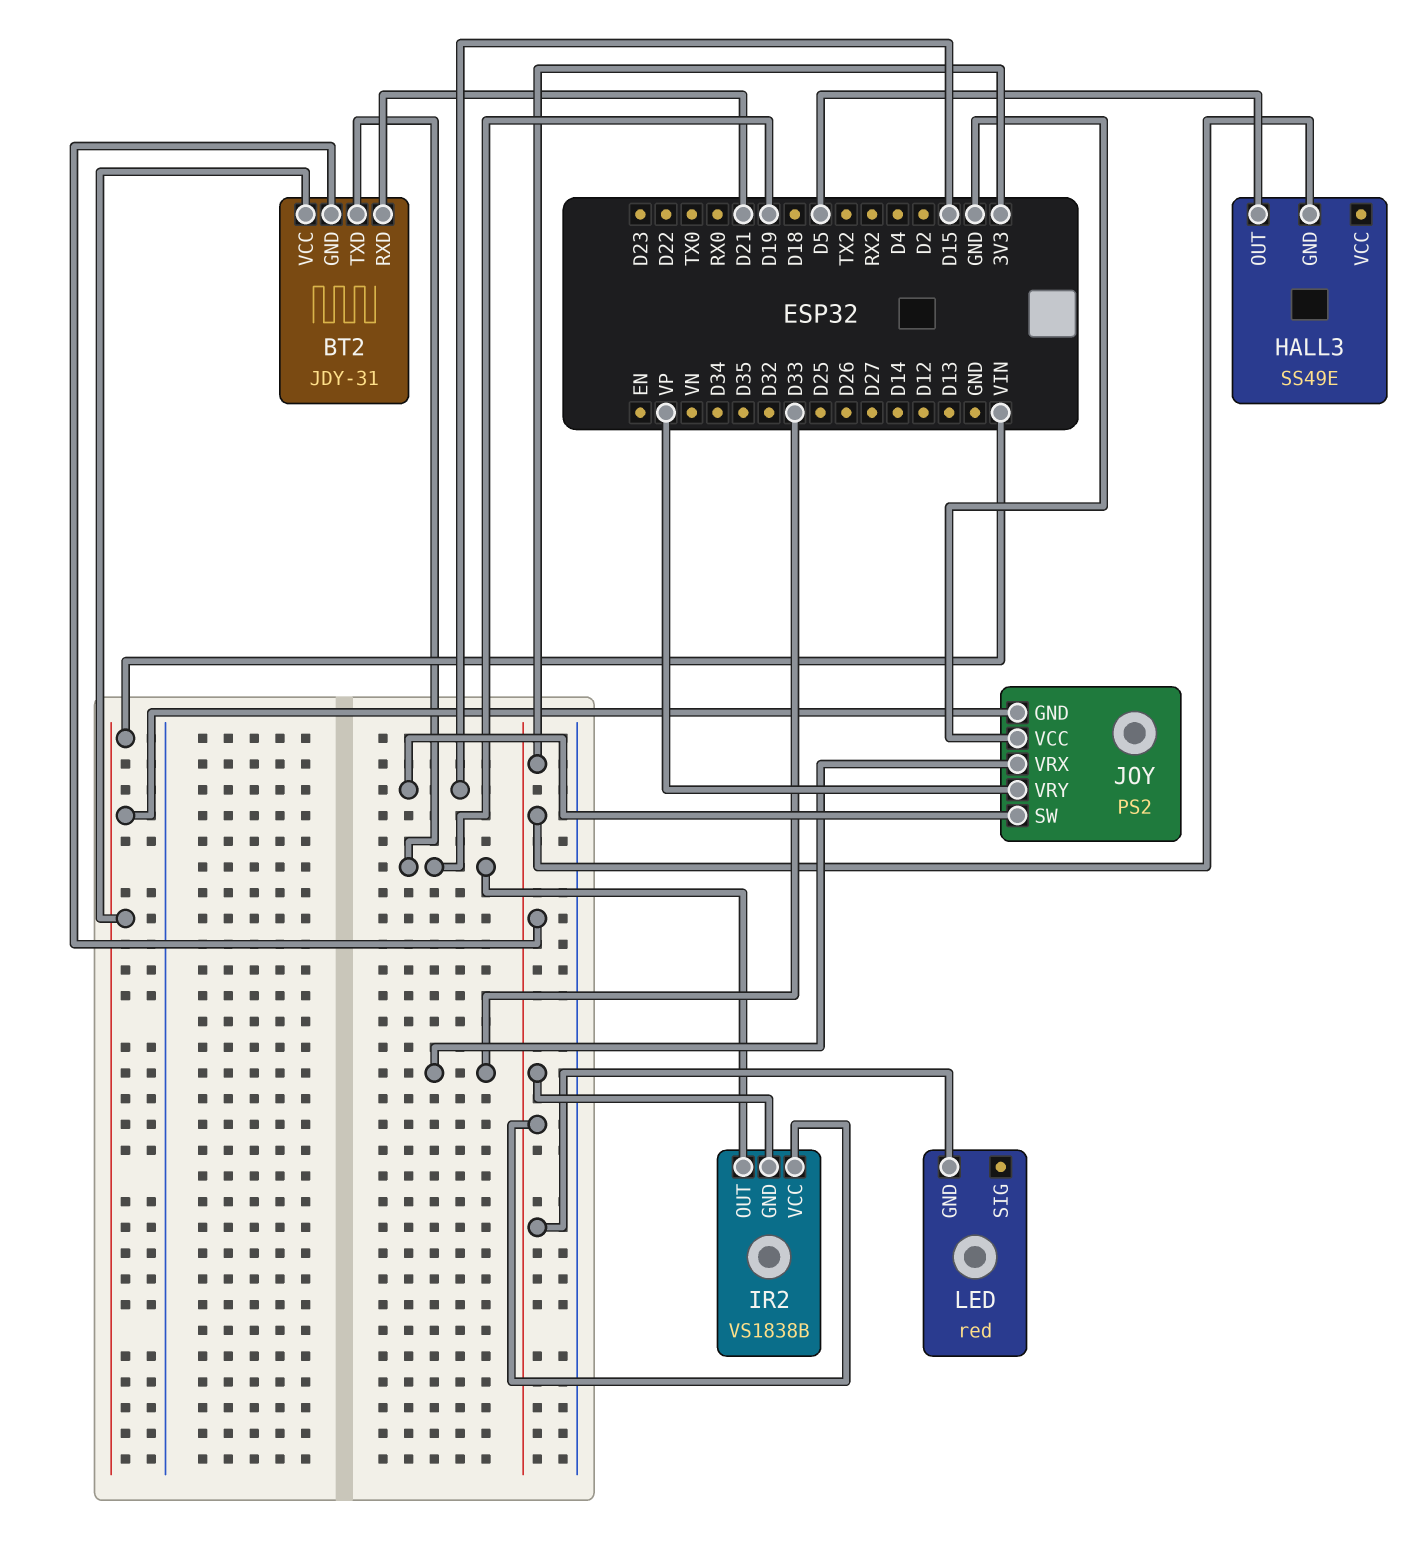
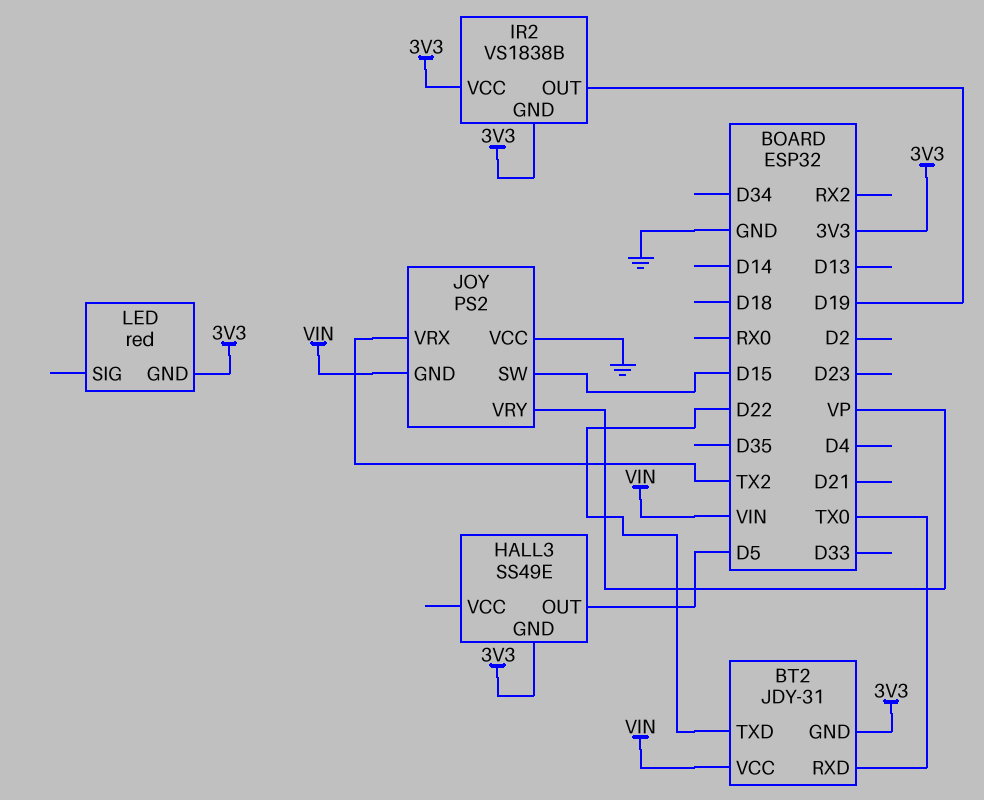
BT2 pin RXD: D21 -> TX0
BT2 pin TXD: D19 -> D22
JOY pin VRX: D33 -> TX2

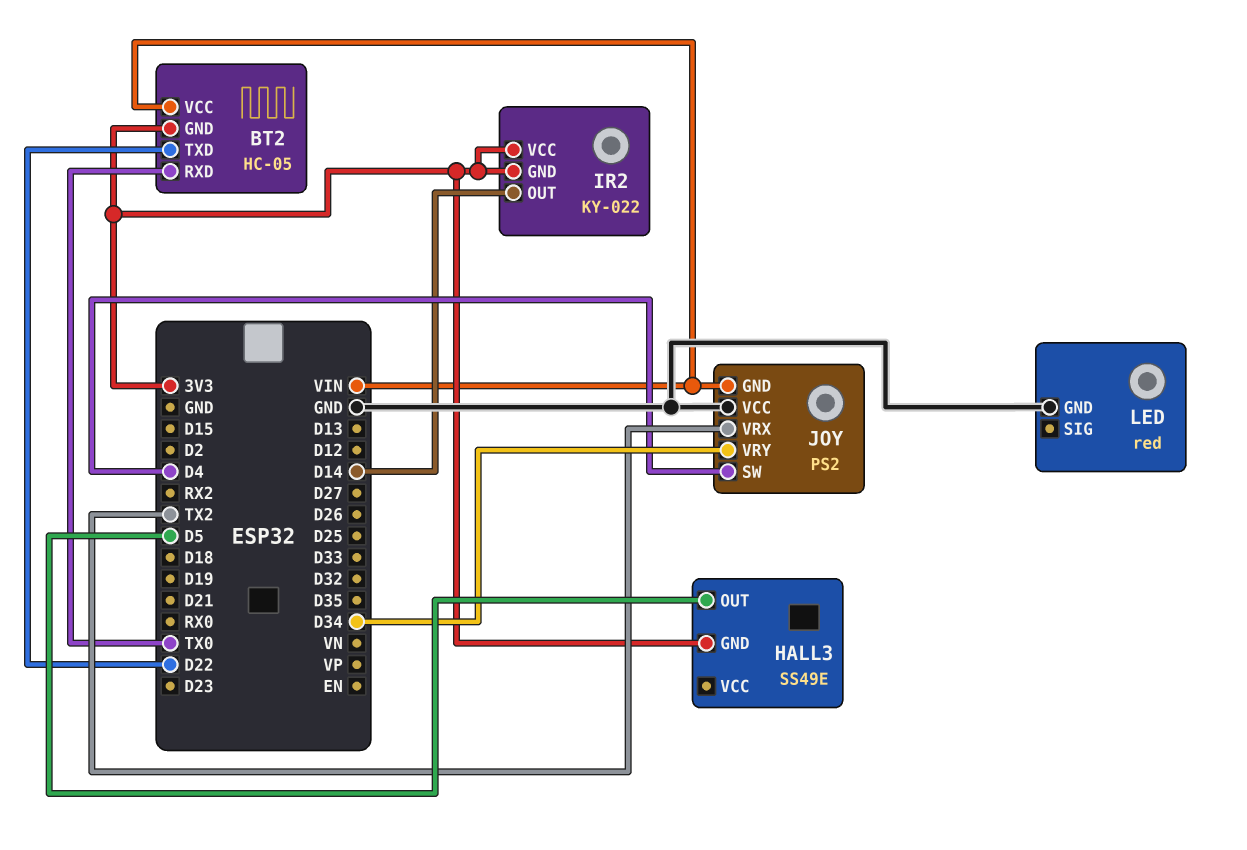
BT2: JDY-31 -> HC-05
IR2: VS1838B -> KY-022
IR2 pin OUT: D19 -> D14
JOY pin SW: D15 -> D4
JOY pin VRY: VP -> D34
LED pin GND: 3V3 -> GND

